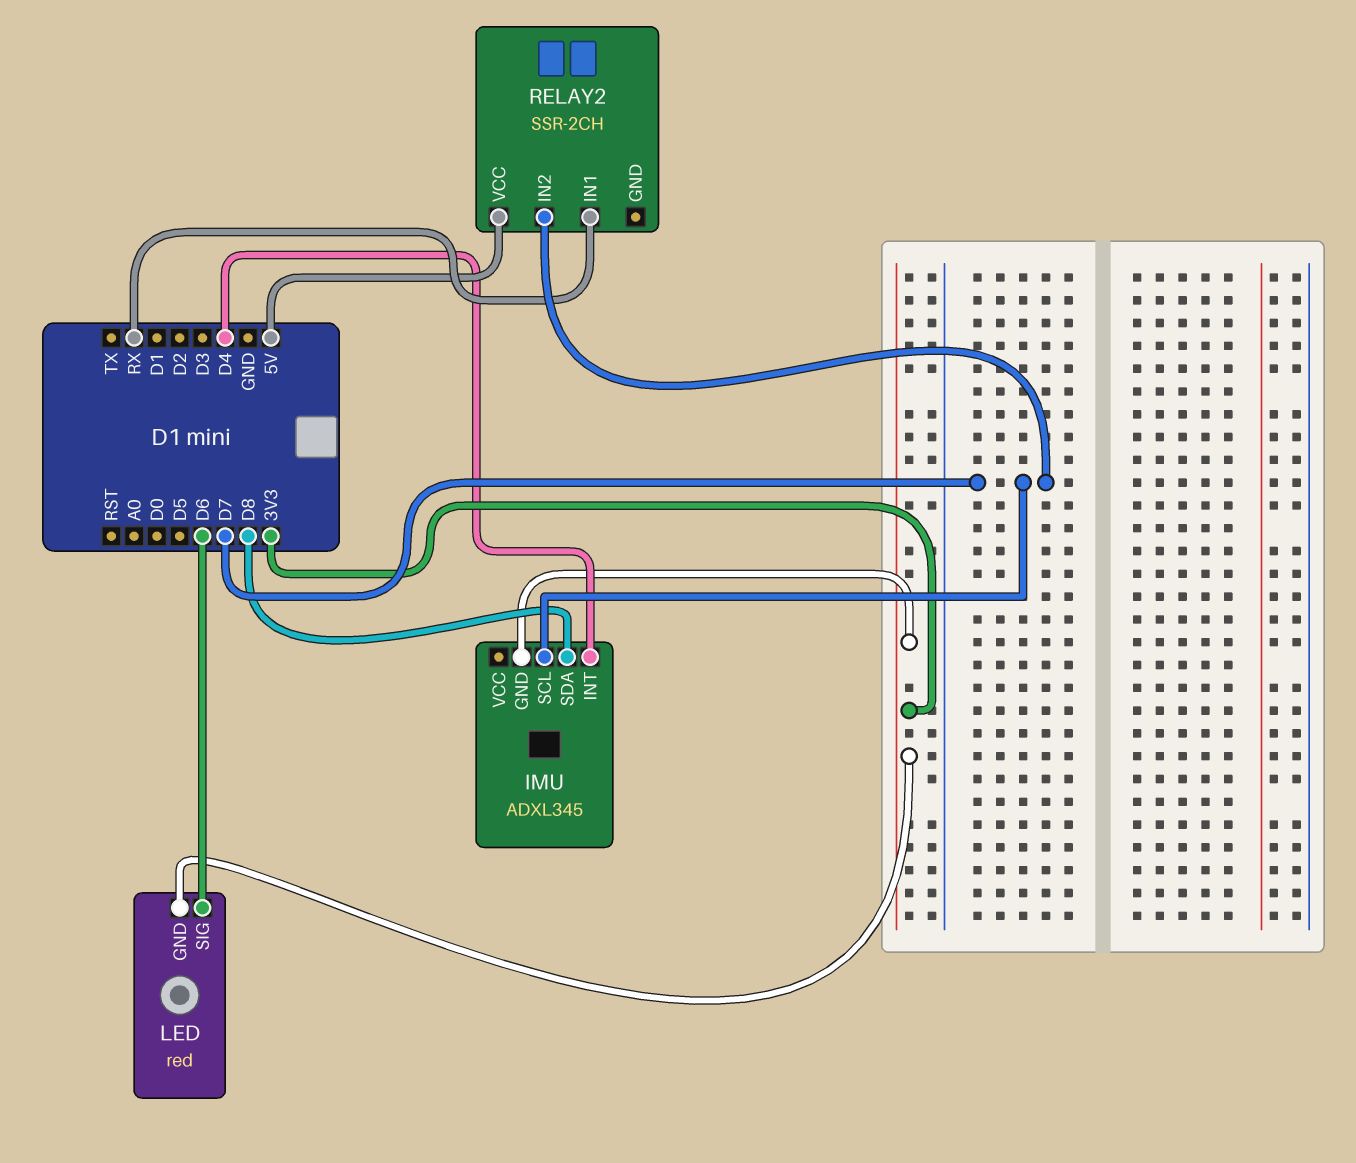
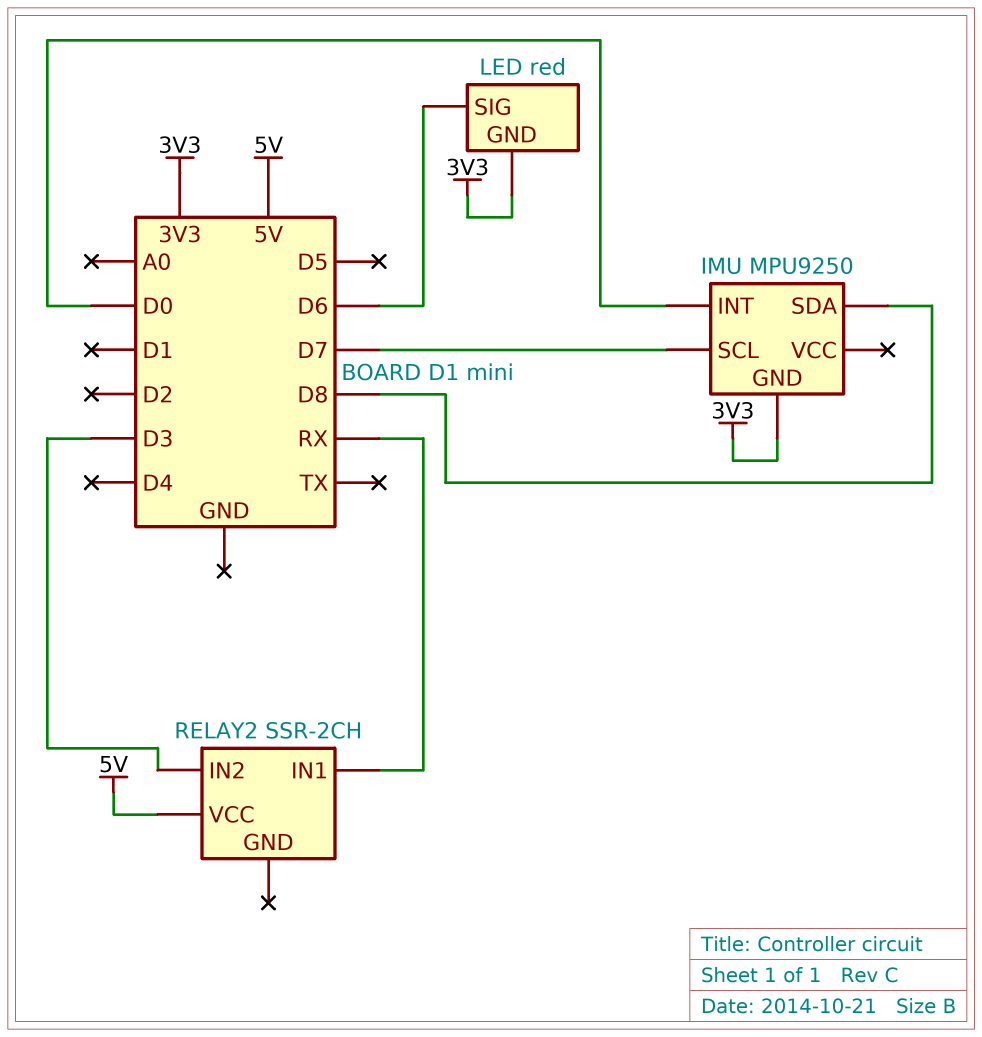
IMU: ADXL345 -> MPU9250
IMU pin INT: D4 -> D0
RELAY2 pin IN2: D7 -> D3

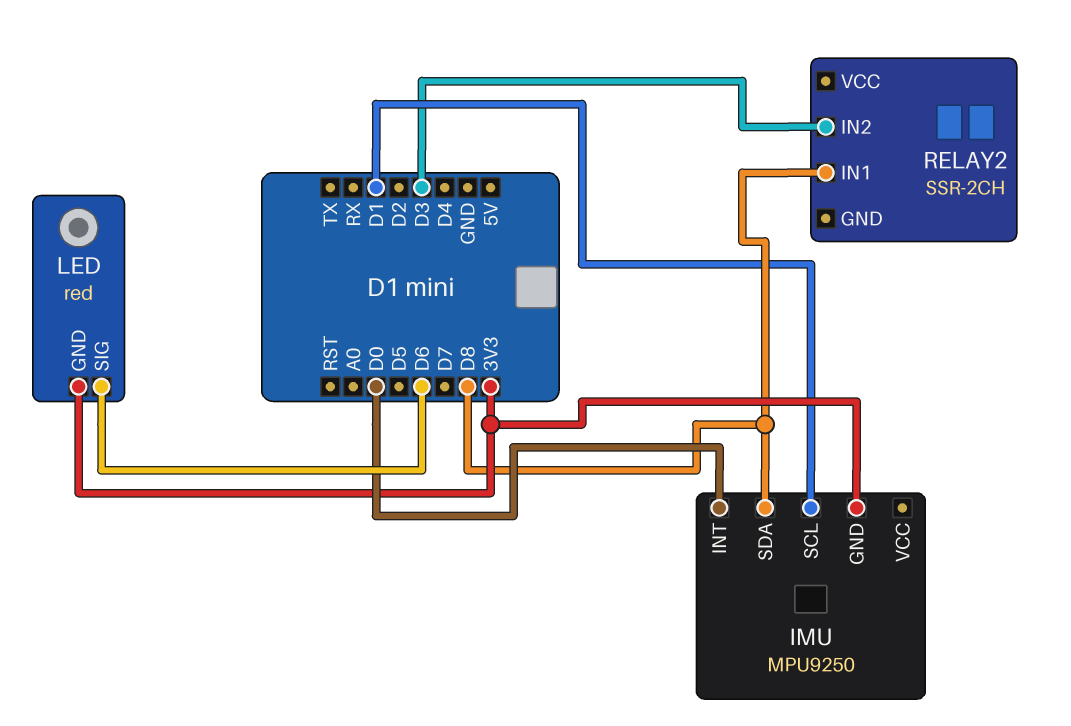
IMU pin SCL: D7 -> D1
RELAY2 pin IN1: RX -> D8
RELAY2 pin VCC: 5V -> none

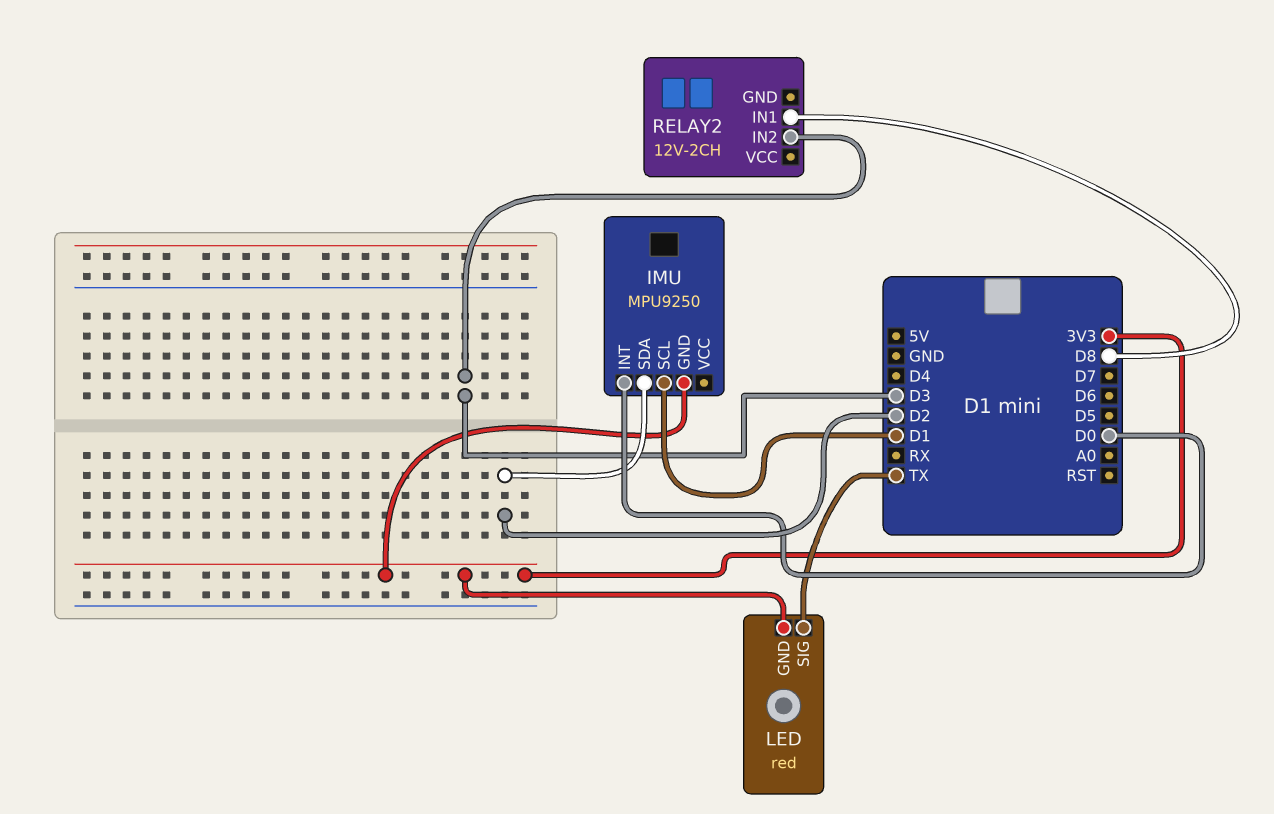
IMU pin SDA: D8 -> D2
LED pin SIG: D6 -> TX
RELAY2: SSR-2CH -> 12V-2CH

